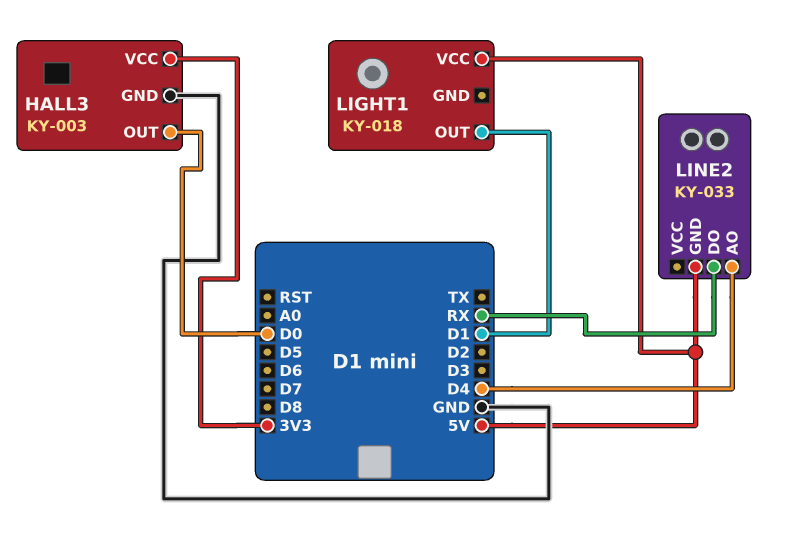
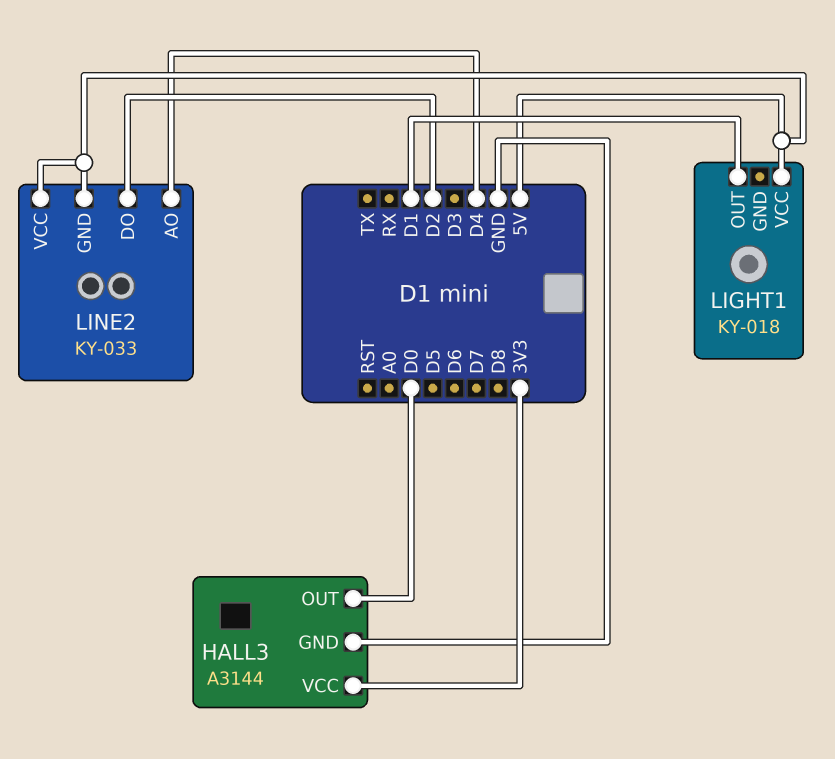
HALL3: KY-003 -> A3144
LINE2 pin DO: RX -> D2
LINE2 pin VCC: none -> 5V

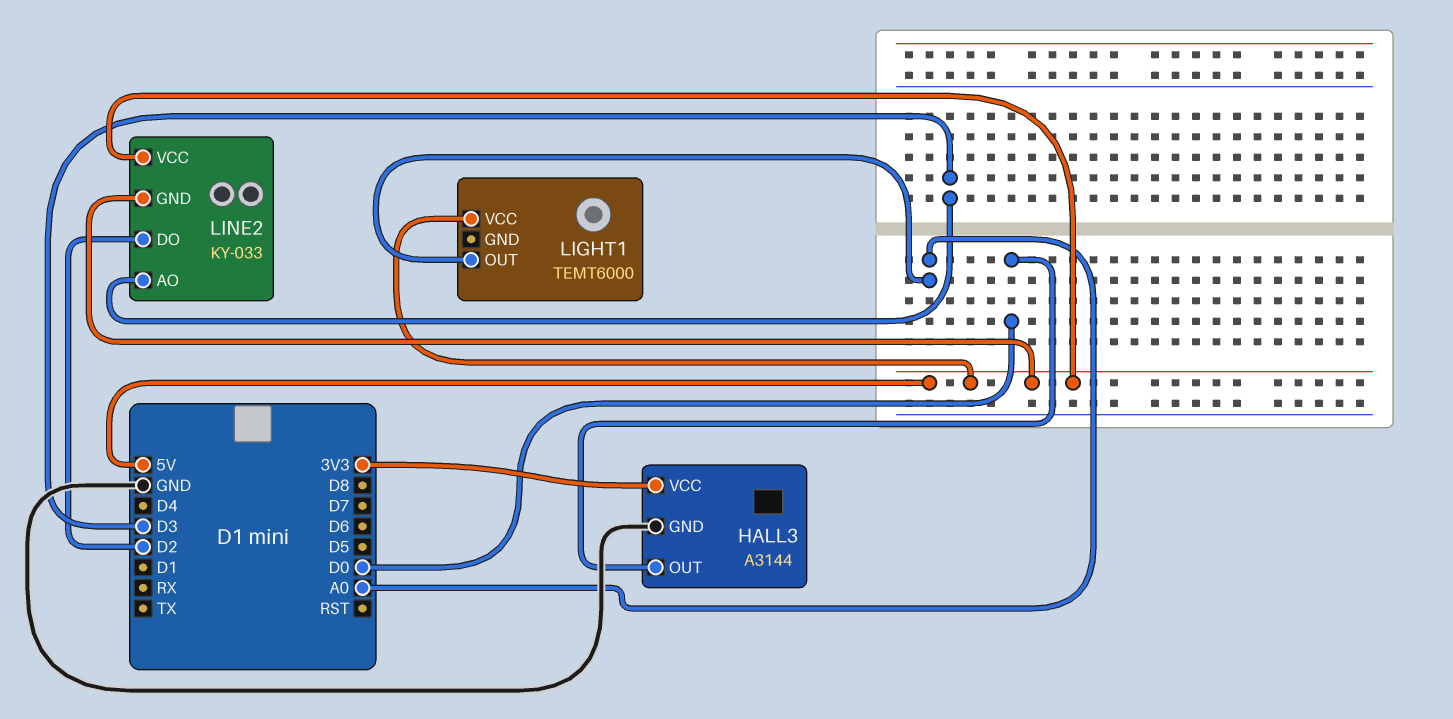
LIGHT1: KY-018 -> TEMT6000
LIGHT1 pin OUT: D1 -> A0
LINE2 pin AO: D4 -> D3

